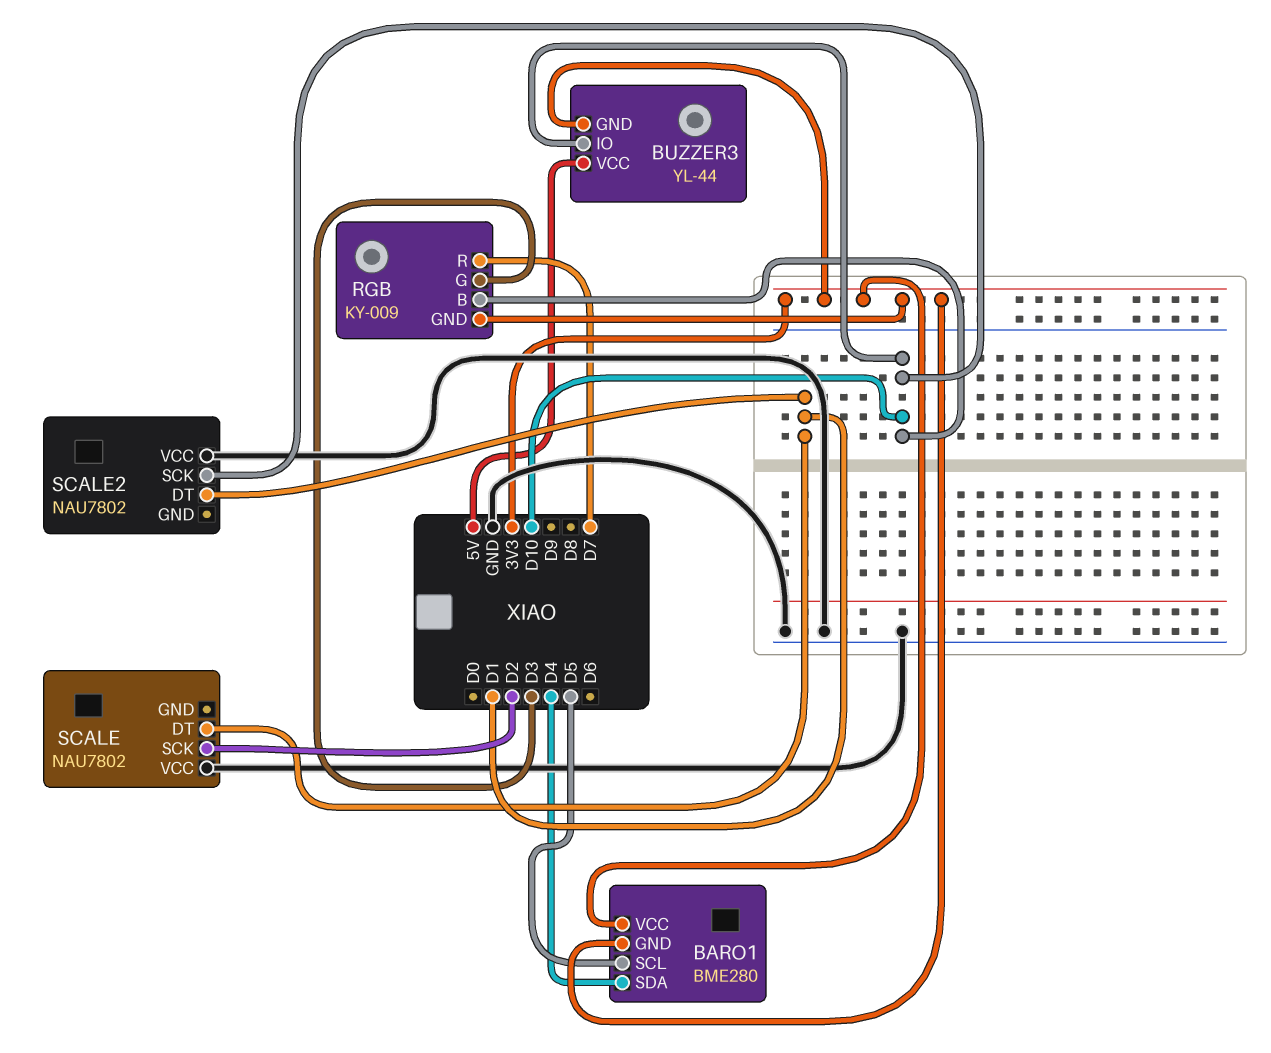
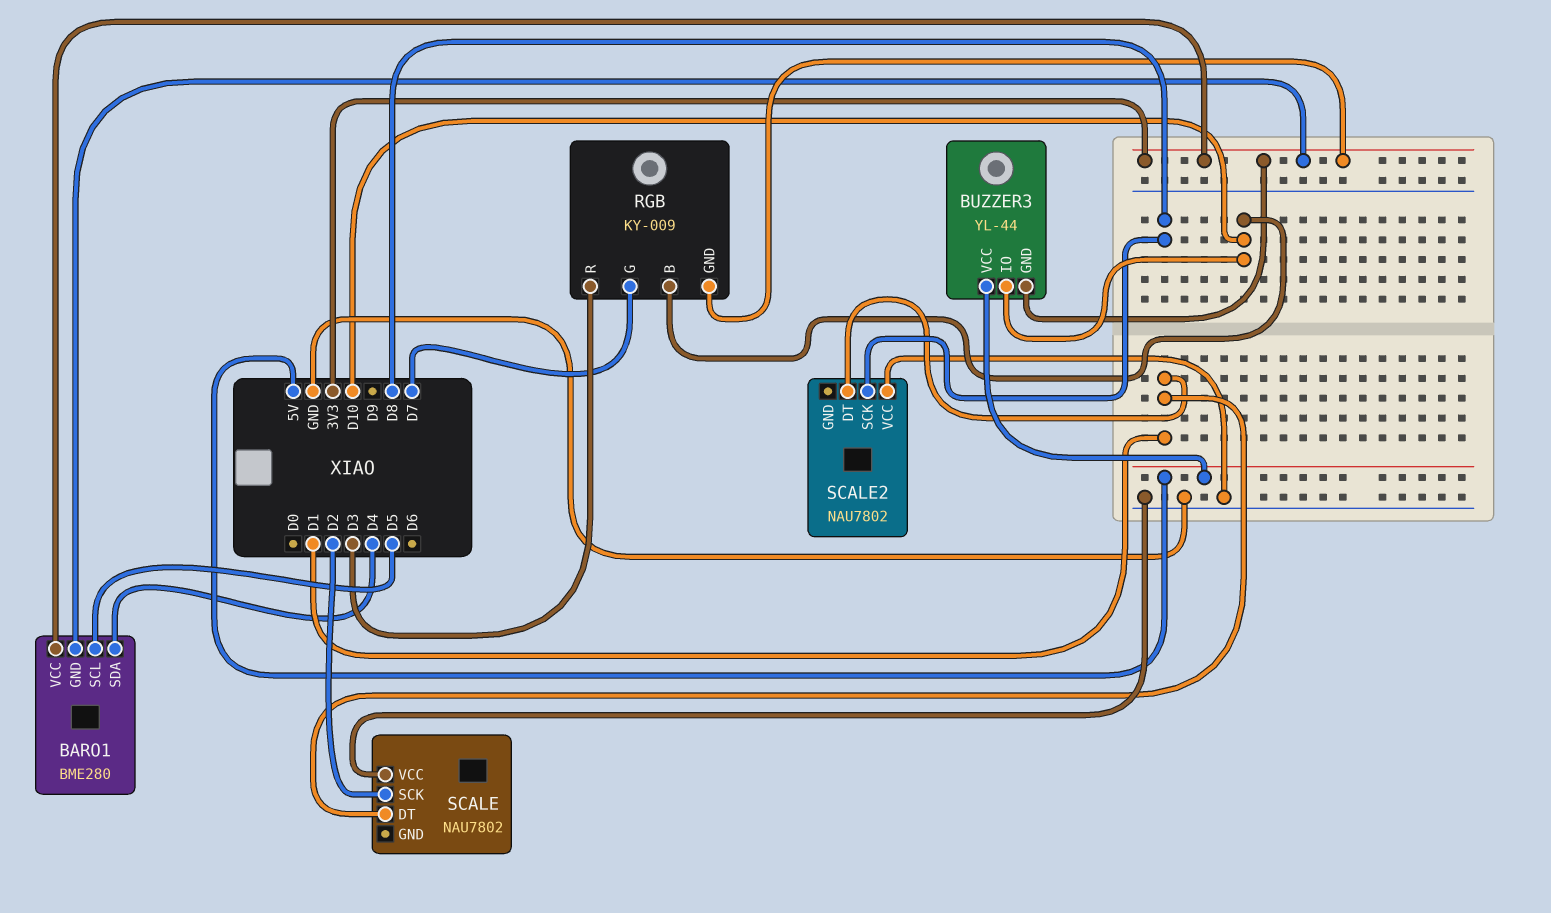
RGB pin G: D3 -> D7
RGB pin R: D7 -> D3
SCALE2 pin SCK: D10 -> D8

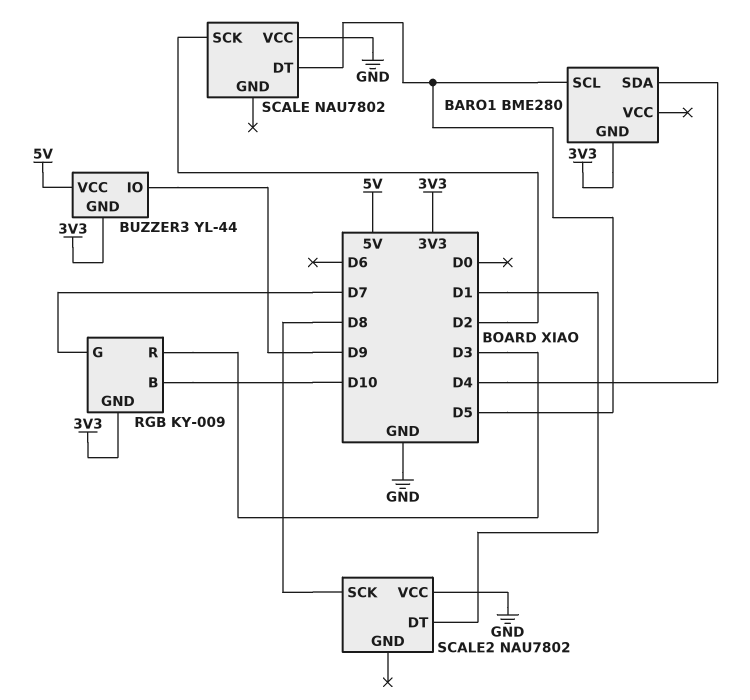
BARO1 pin VCC: 3V3 -> none
BUZZER3 pin IO: D10 -> D9
SCALE pin DT: D1 -> D5

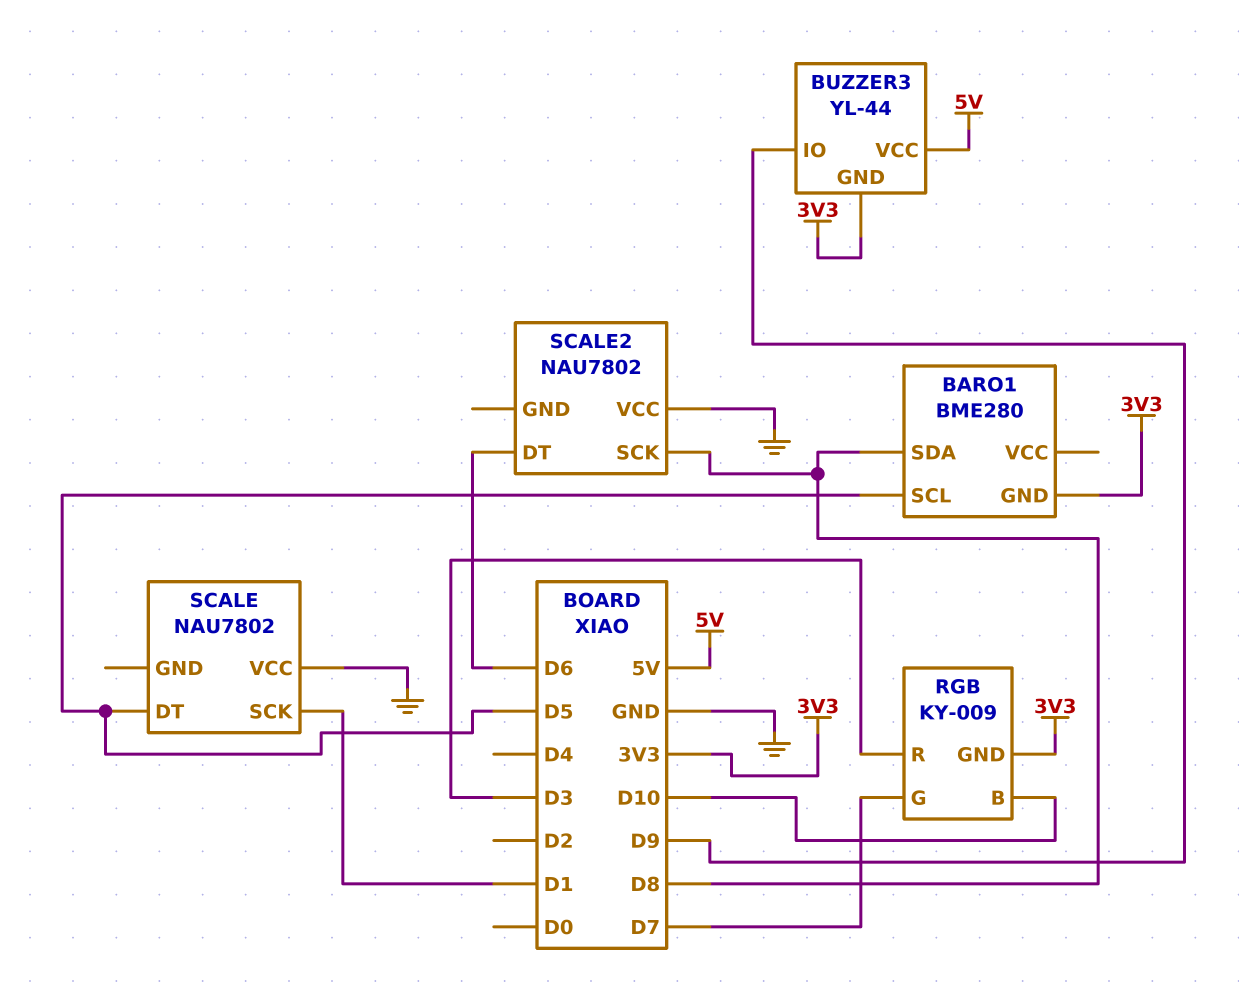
BARO1 pin SDA: D4 -> D8
SCALE pin SCK: D2 -> D1
SCALE2 pin DT: D1 -> D6

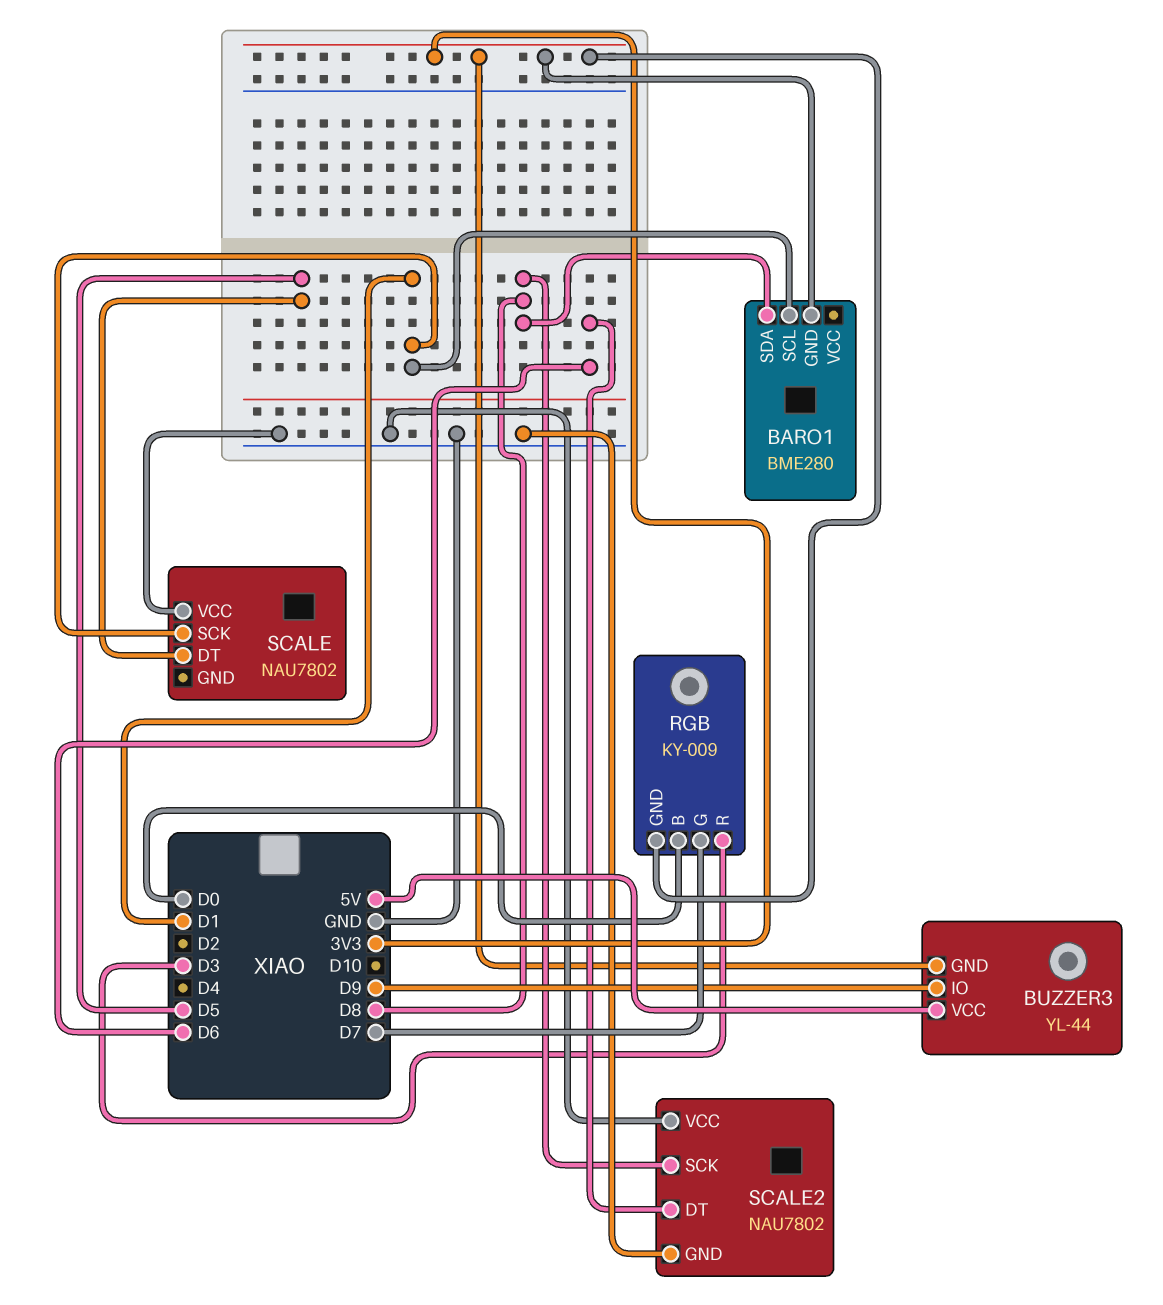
BARO1 pin SCL: D5 -> D1
RGB pin B: D10 -> D0
SCALE2 pin GND: none -> GND

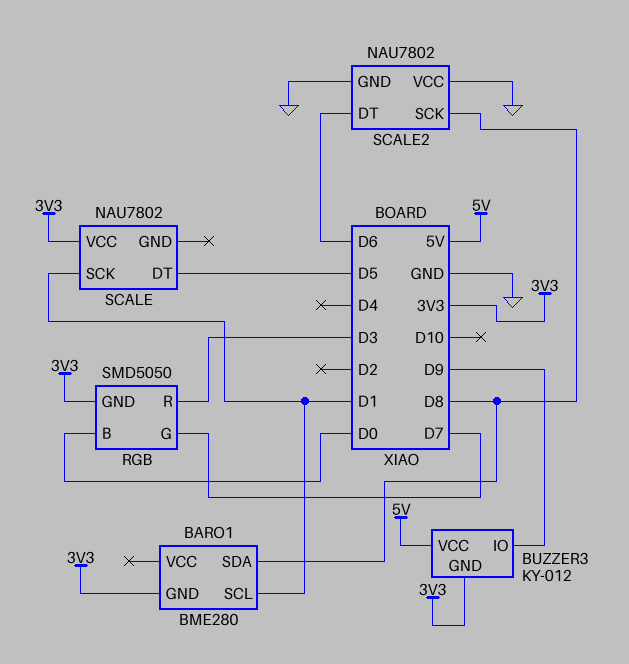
BUZZER3: YL-44 -> KY-012
RGB: KY-009 -> SMD5050
SCALE pin VCC: GND -> 3V3

